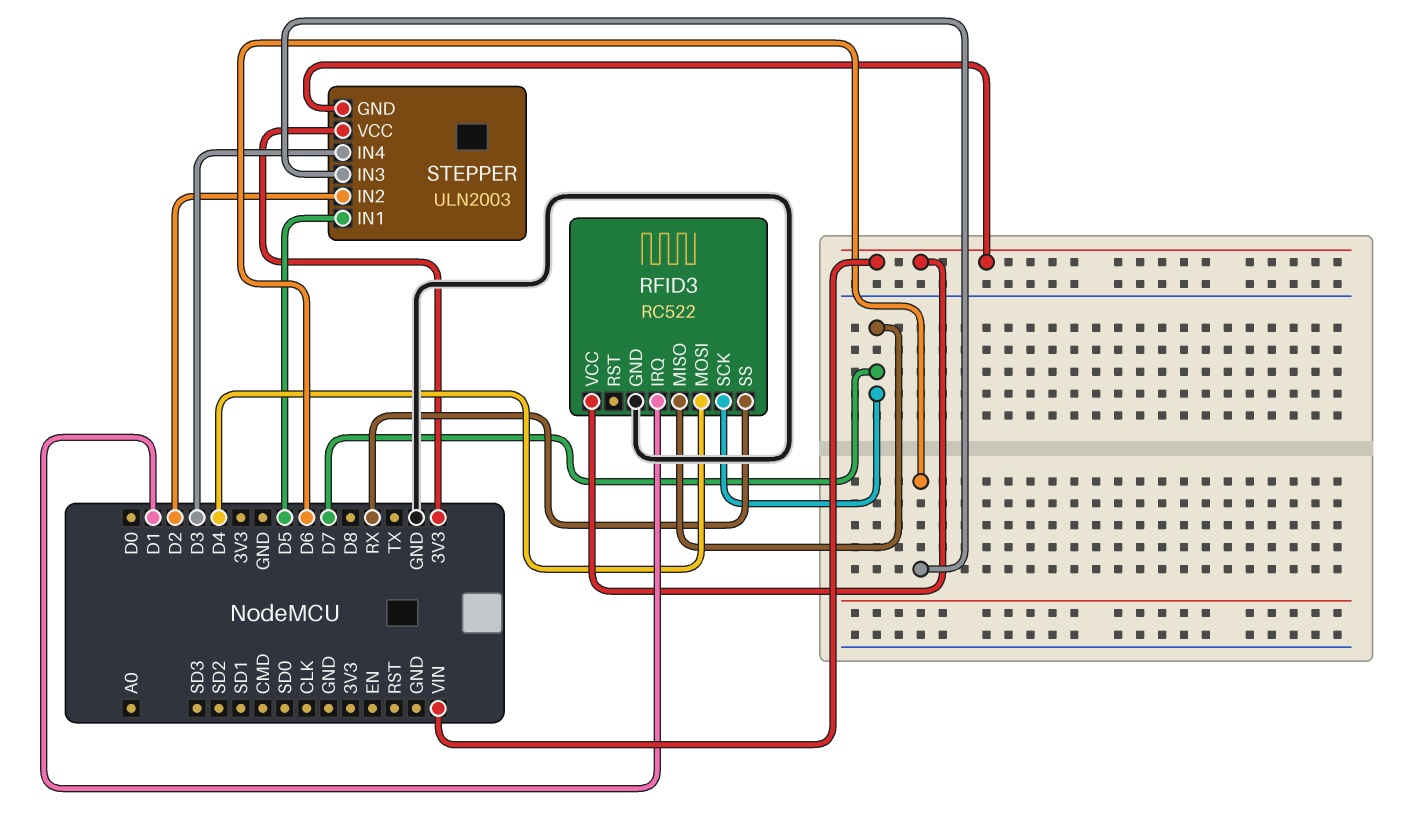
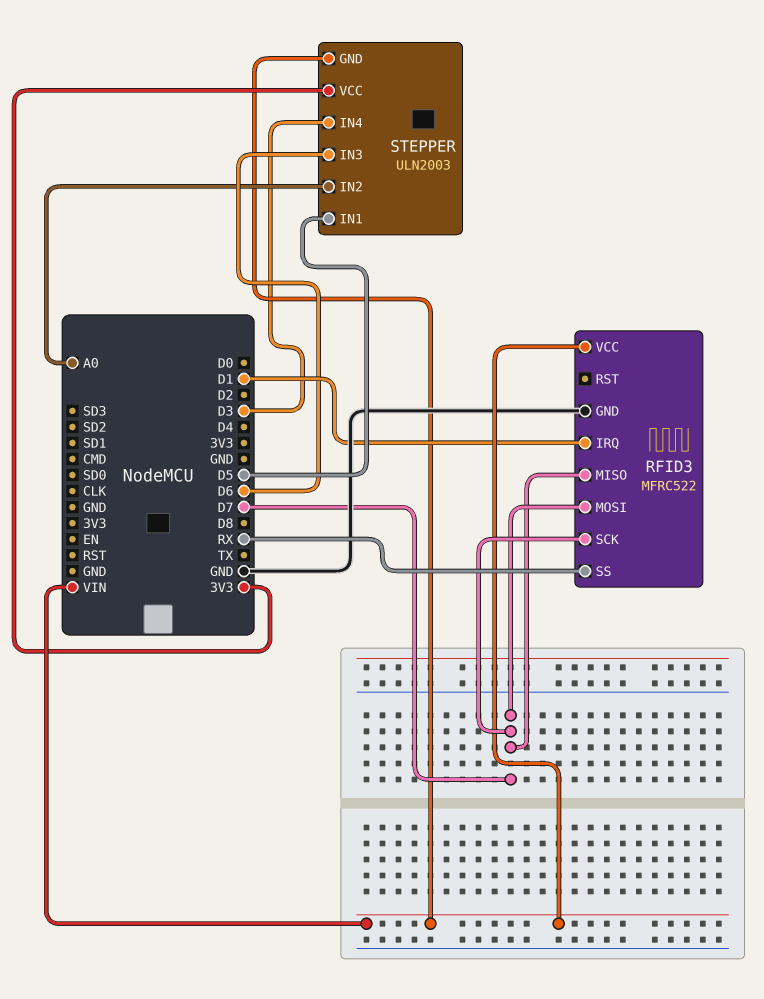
RFID3: RC522 -> MFRC522
RFID3 pin MOSI: D4 -> D7
STEPPER pin IN2: D2 -> A0

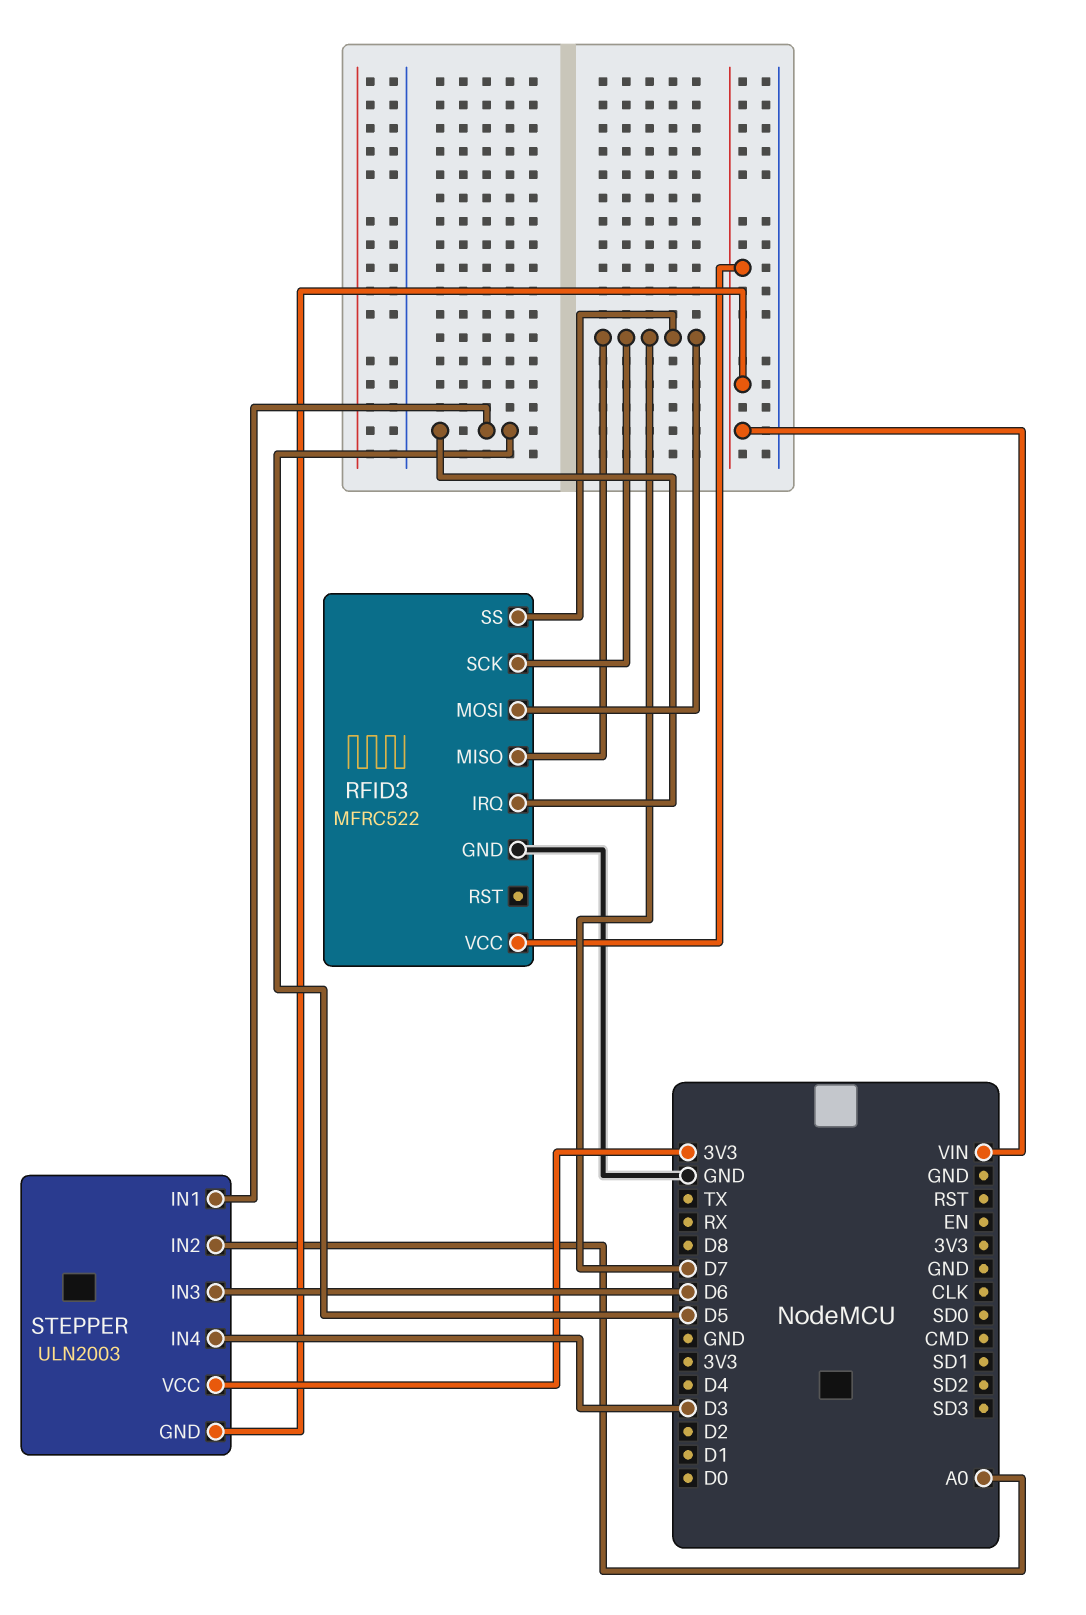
RFID3 pin IRQ: D1 -> D5
RFID3 pin SS: RX -> D7

